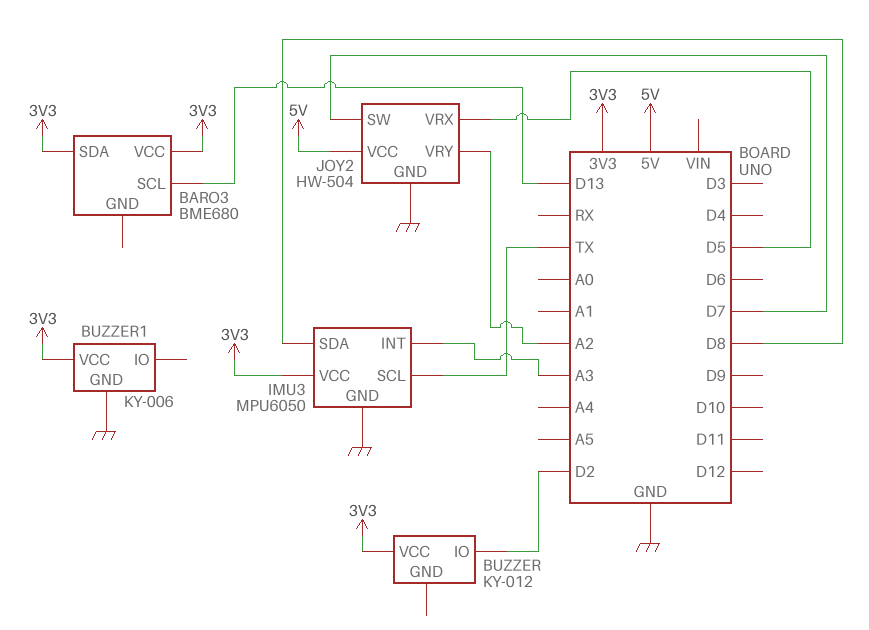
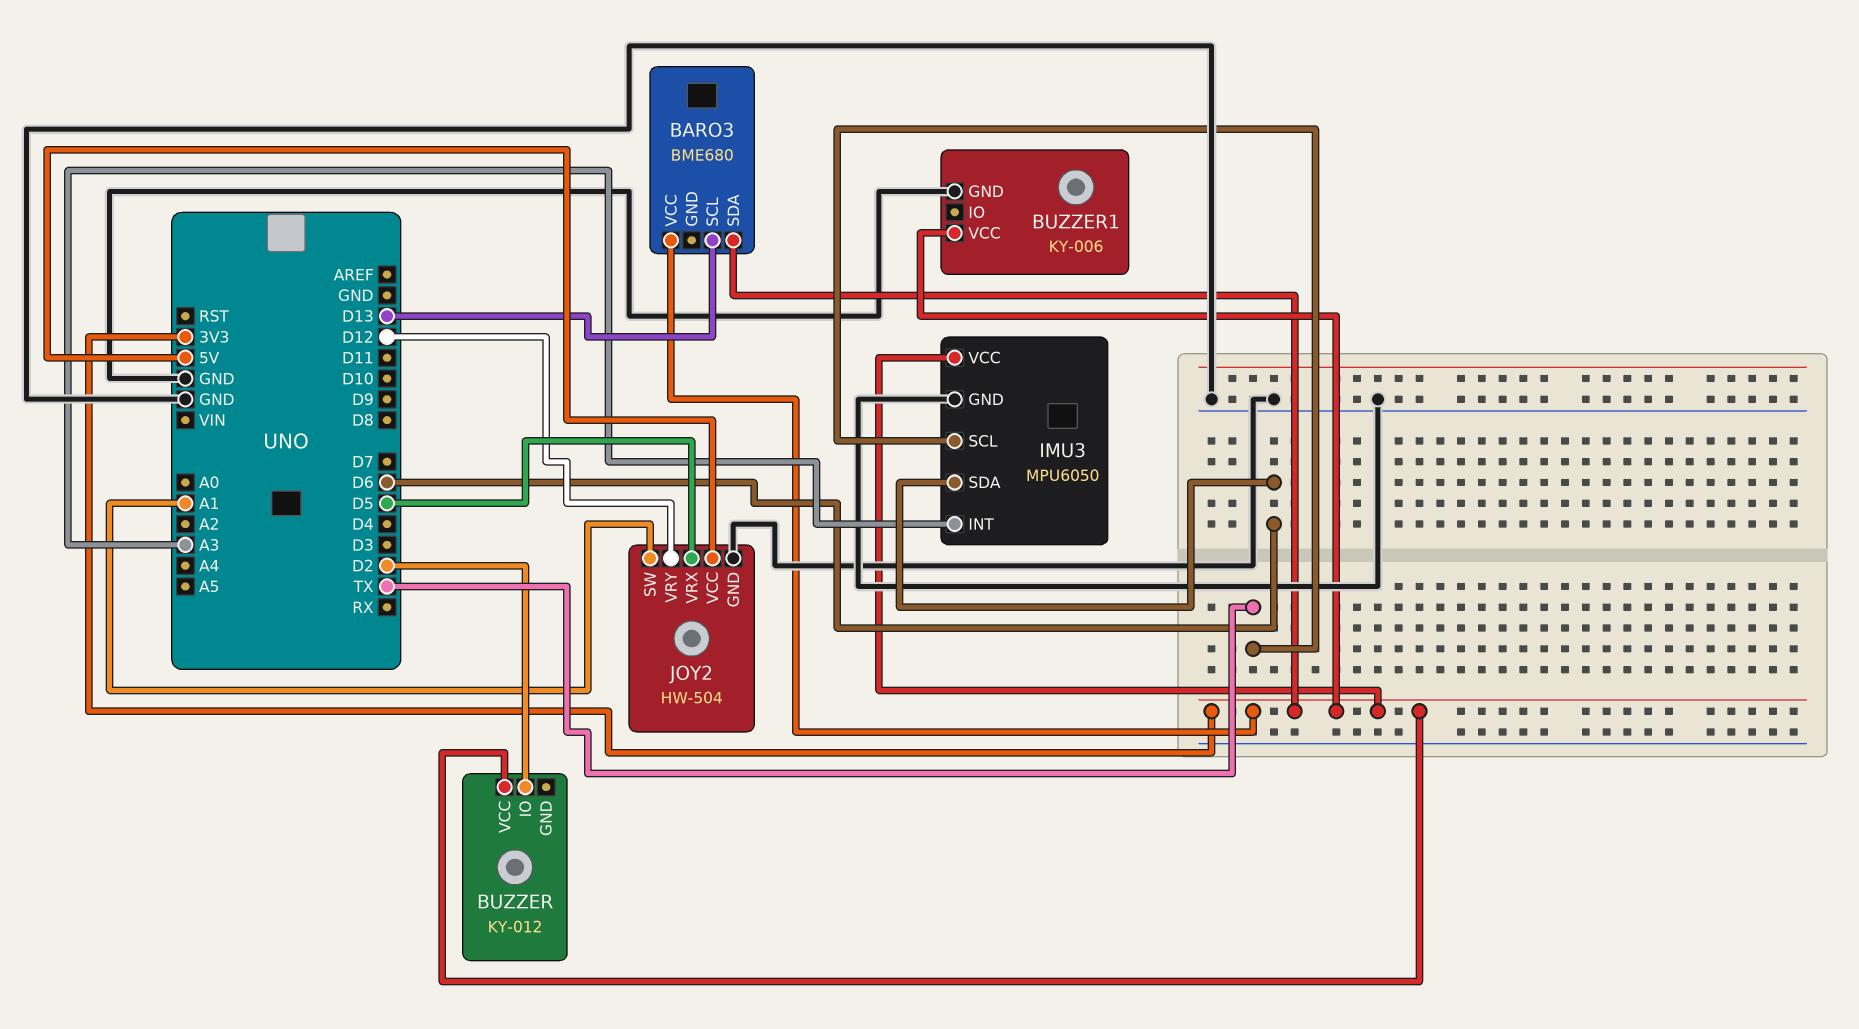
IMU3 pin SDA: D8 -> D6
JOY2 pin SW: D7 -> A1
JOY2 pin VRY: A2 -> D12

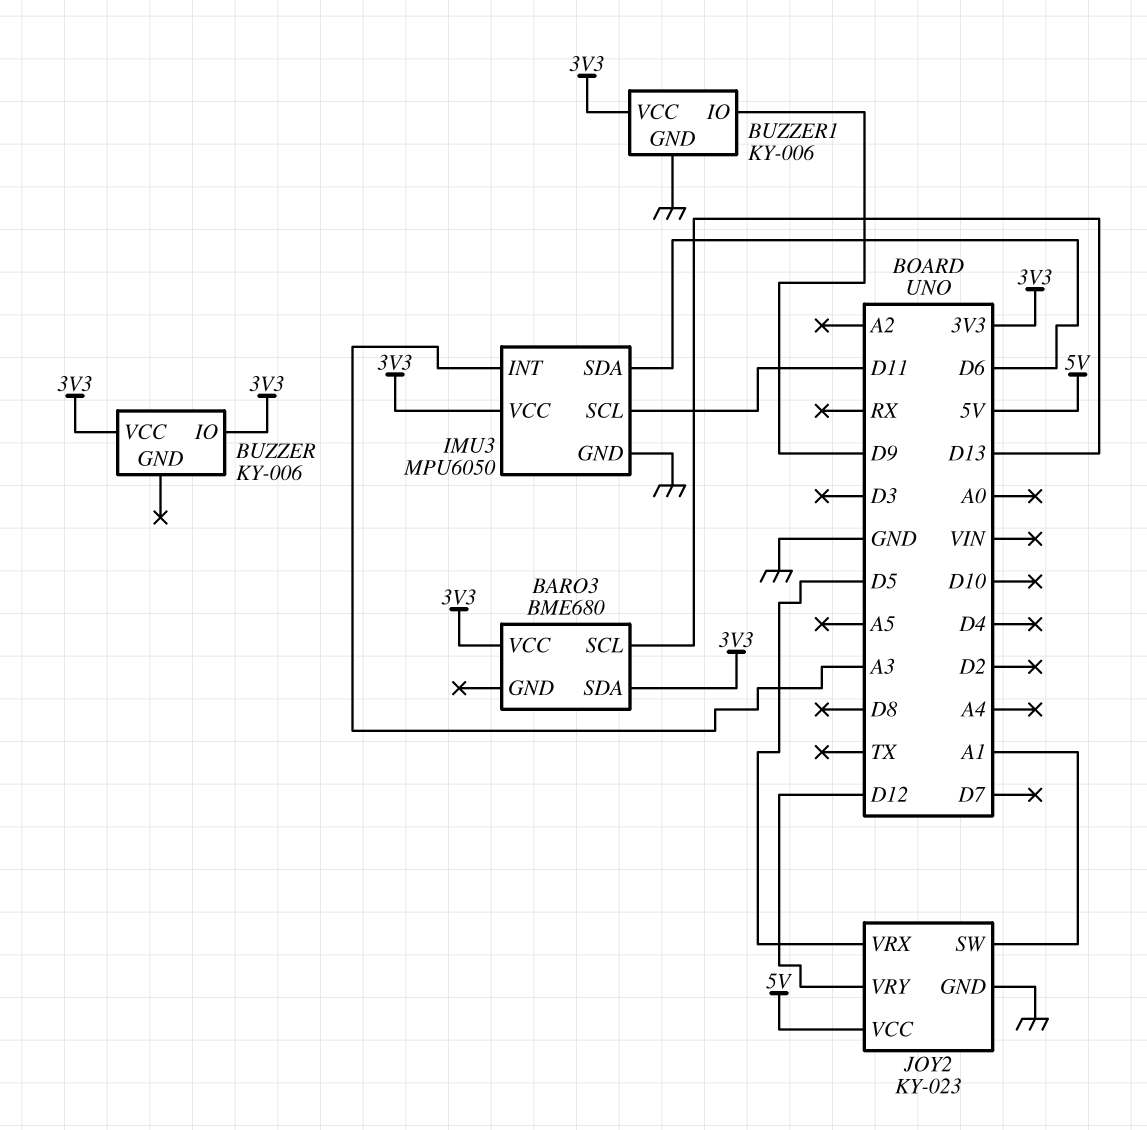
BUZZER: KY-012 -> KY-006
BUZZER pin IO: D2 -> 3V3
BUZZER1 pin IO: none -> D9
IMU3 pin SCL: TX -> D11
JOY2: HW-504 -> KY-023

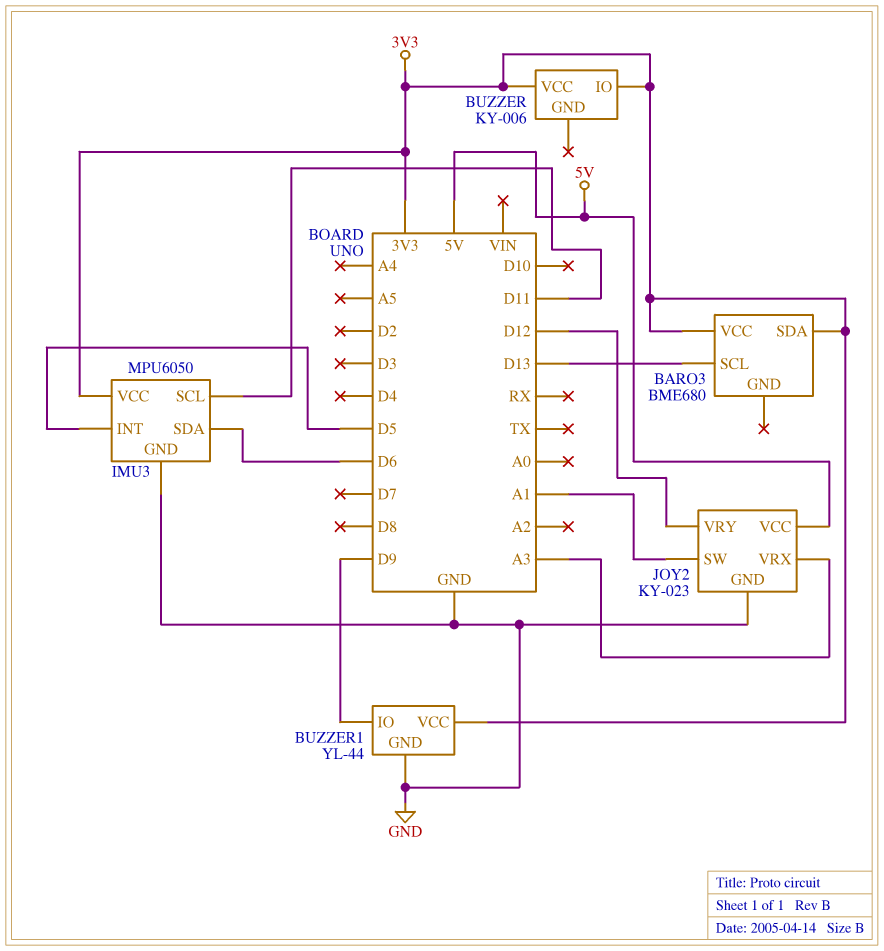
BUZZER1: KY-006 -> YL-44
IMU3 pin INT: A3 -> D5
JOY2 pin VRX: D5 -> A3

